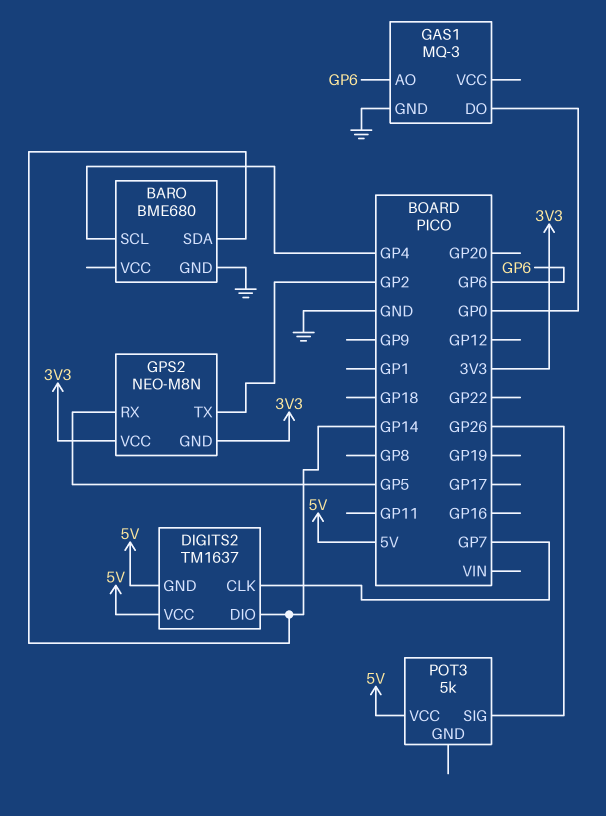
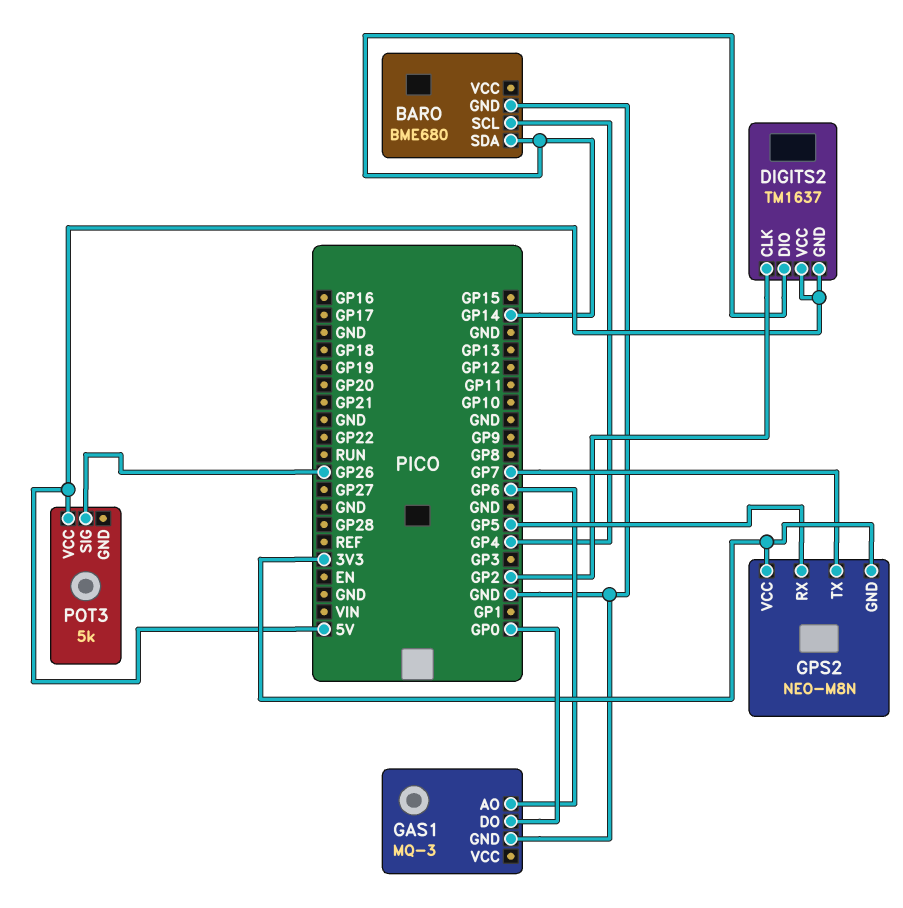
DIGITS2 pin CLK: GP7 -> GP2
GPS2 pin TX: GP2 -> GP7

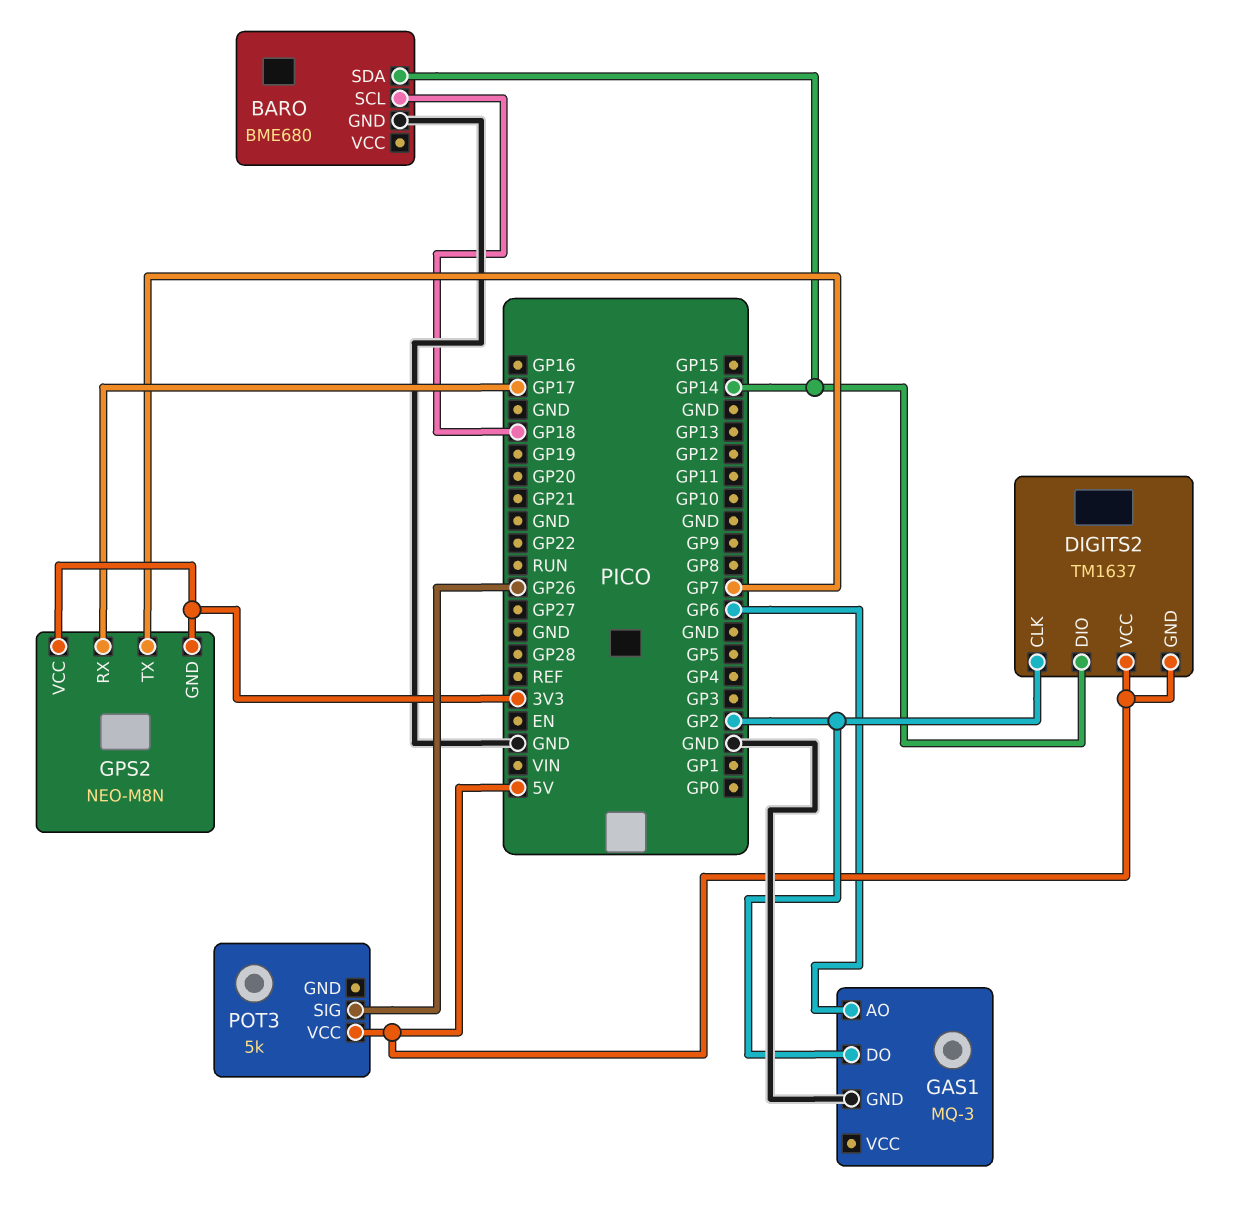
BARO pin SCL: GP4 -> GP18
GAS1 pin DO: GP0 -> GP2
GPS2 pin RX: GP5 -> GP17

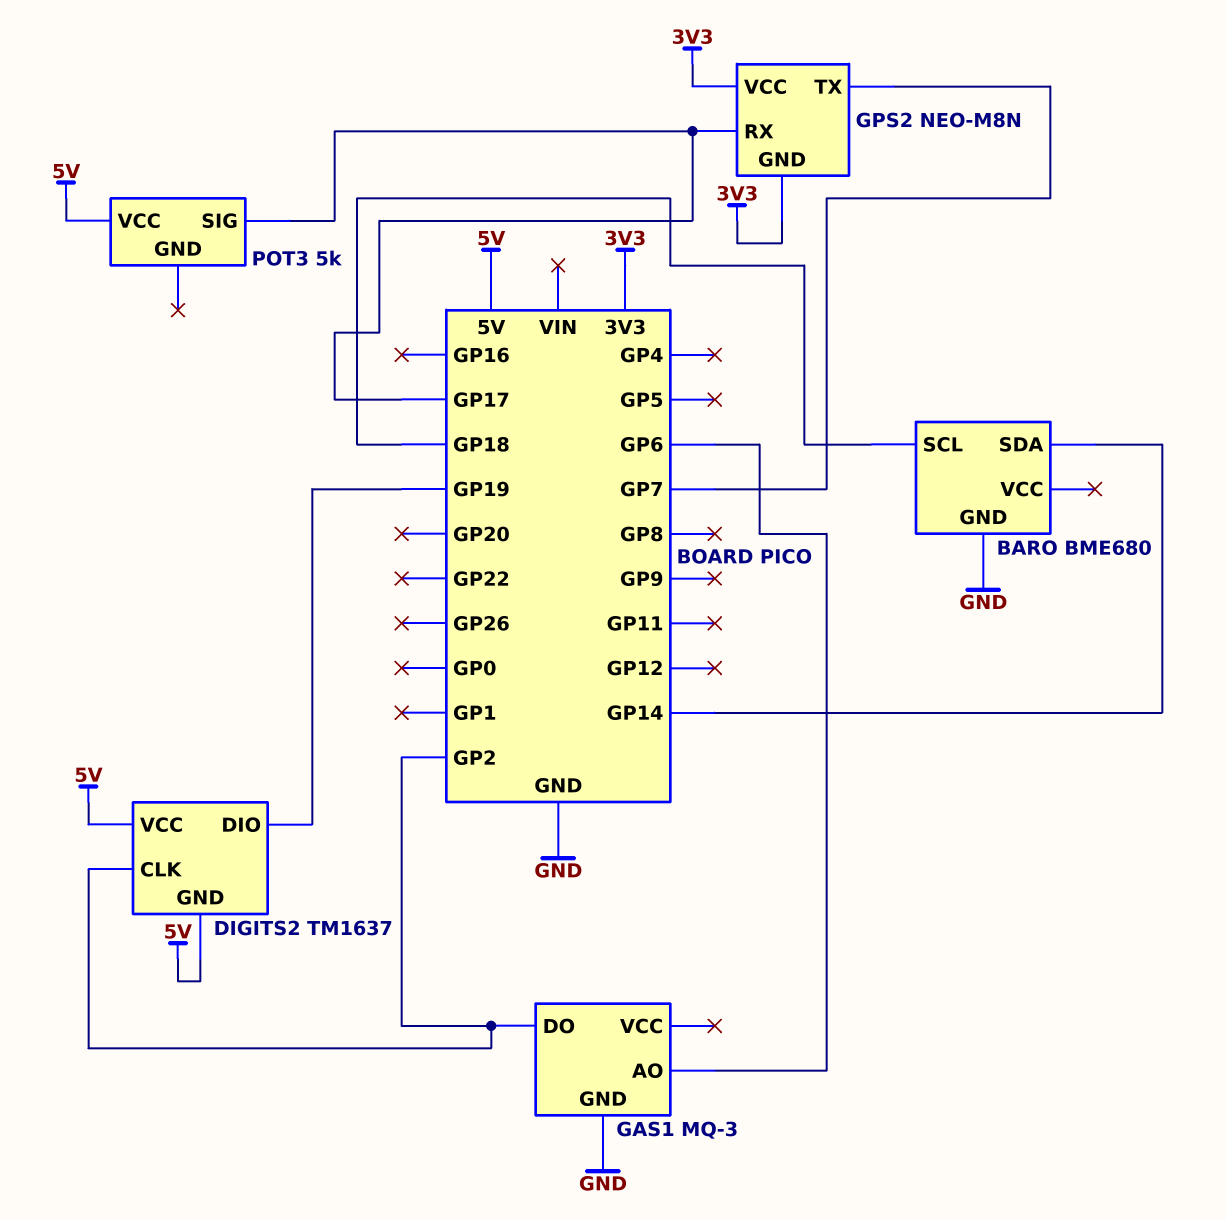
DIGITS2 pin DIO: GP14 -> GP19
POT3 pin SIG: GP26 -> GP17

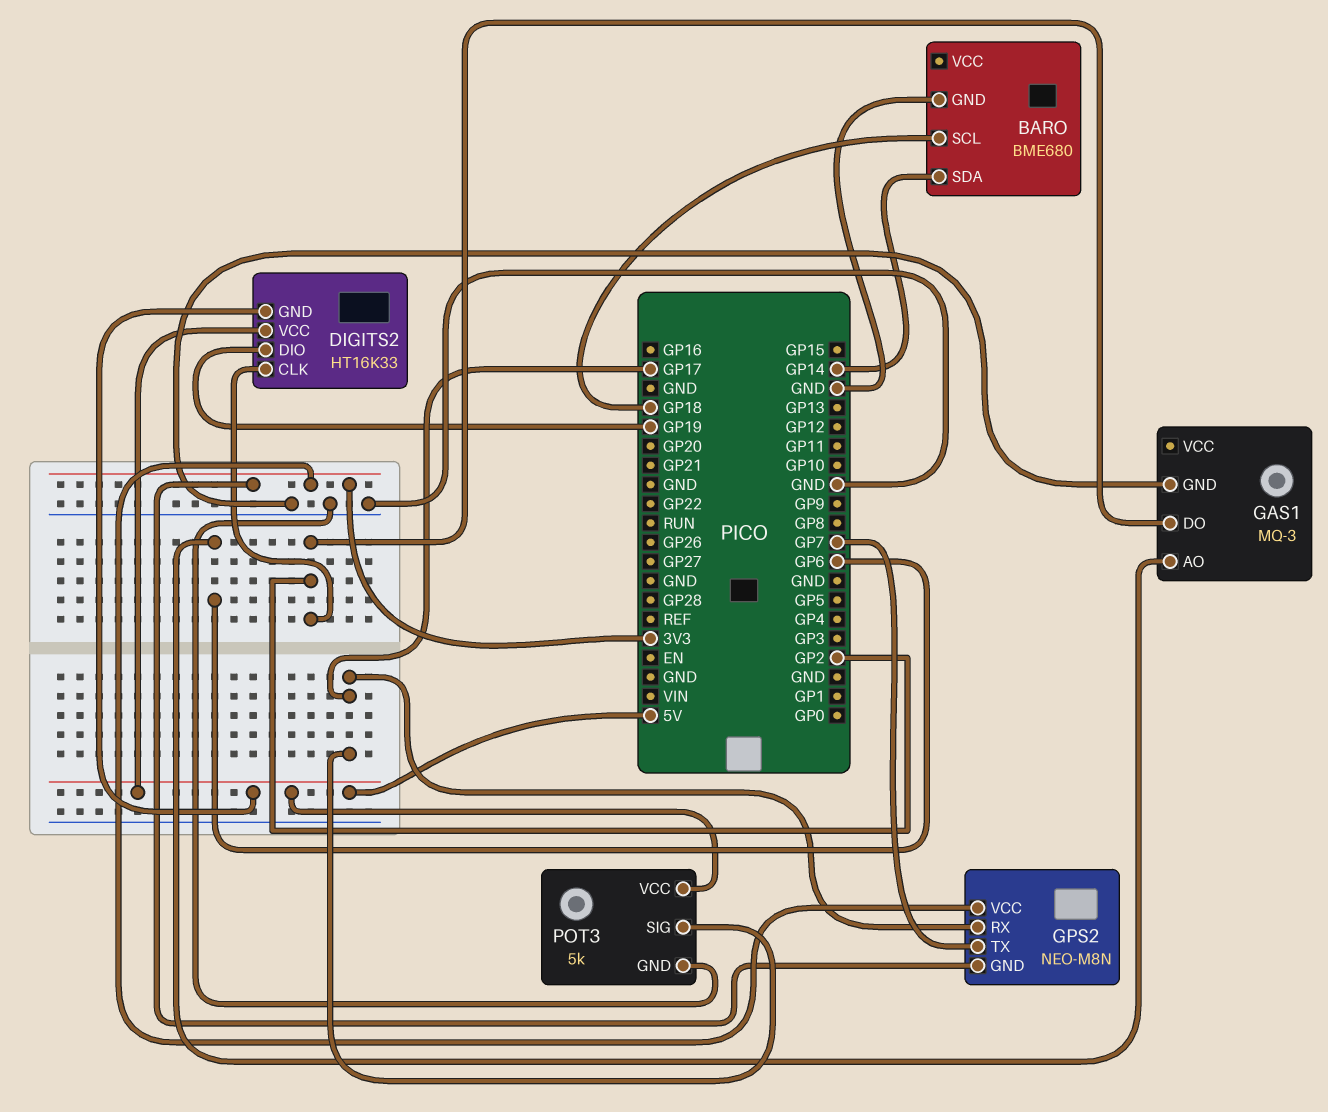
DIGITS2: TM1637 -> HT16K33
POT3 pin GND: none -> GND

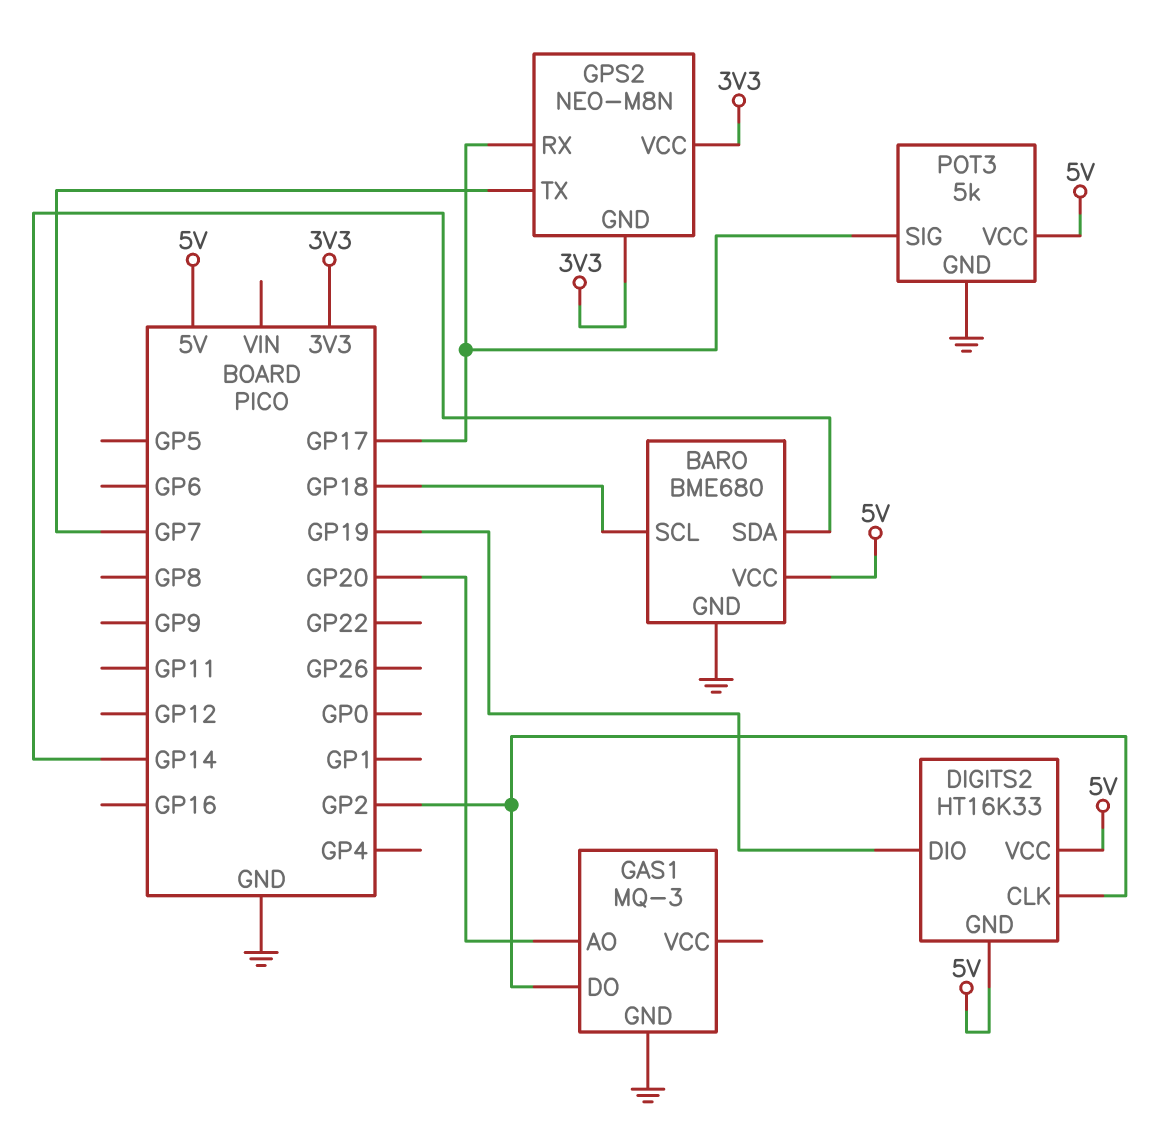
BARO pin VCC: none -> 5V
GAS1 pin AO: GP6 -> GP20

